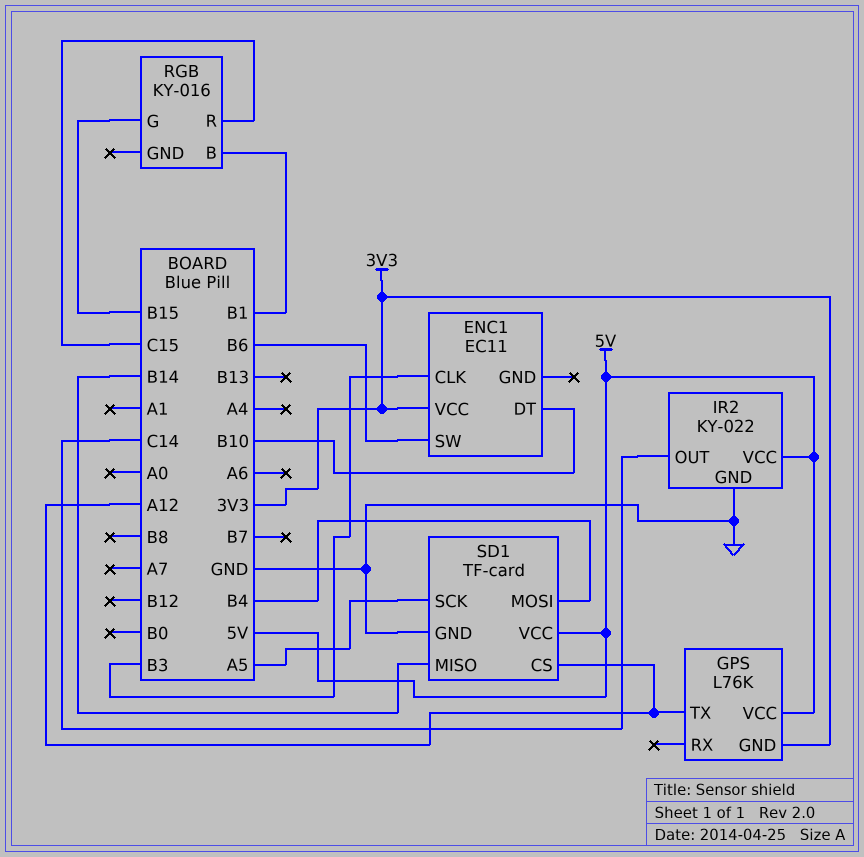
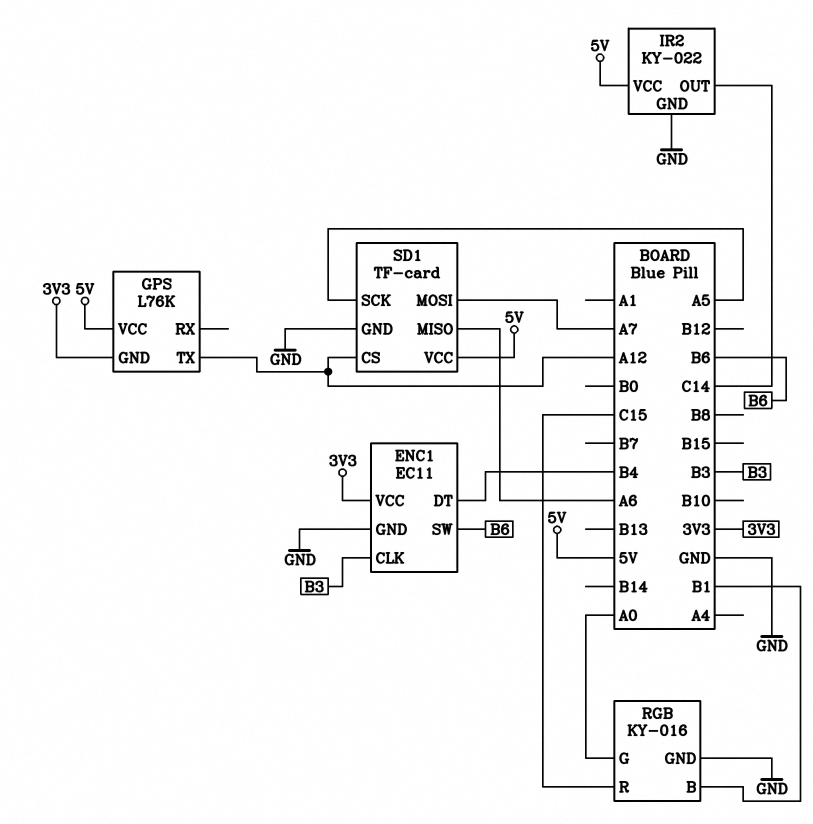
ENC1 pin DT: B10 -> B4
ENC1 pin GND: none -> GND
RGB pin G: B15 -> A0
RGB pin GND: none -> GND
SD1 pin MISO: B14 -> A6
SD1 pin MOSI: B4 -> A7

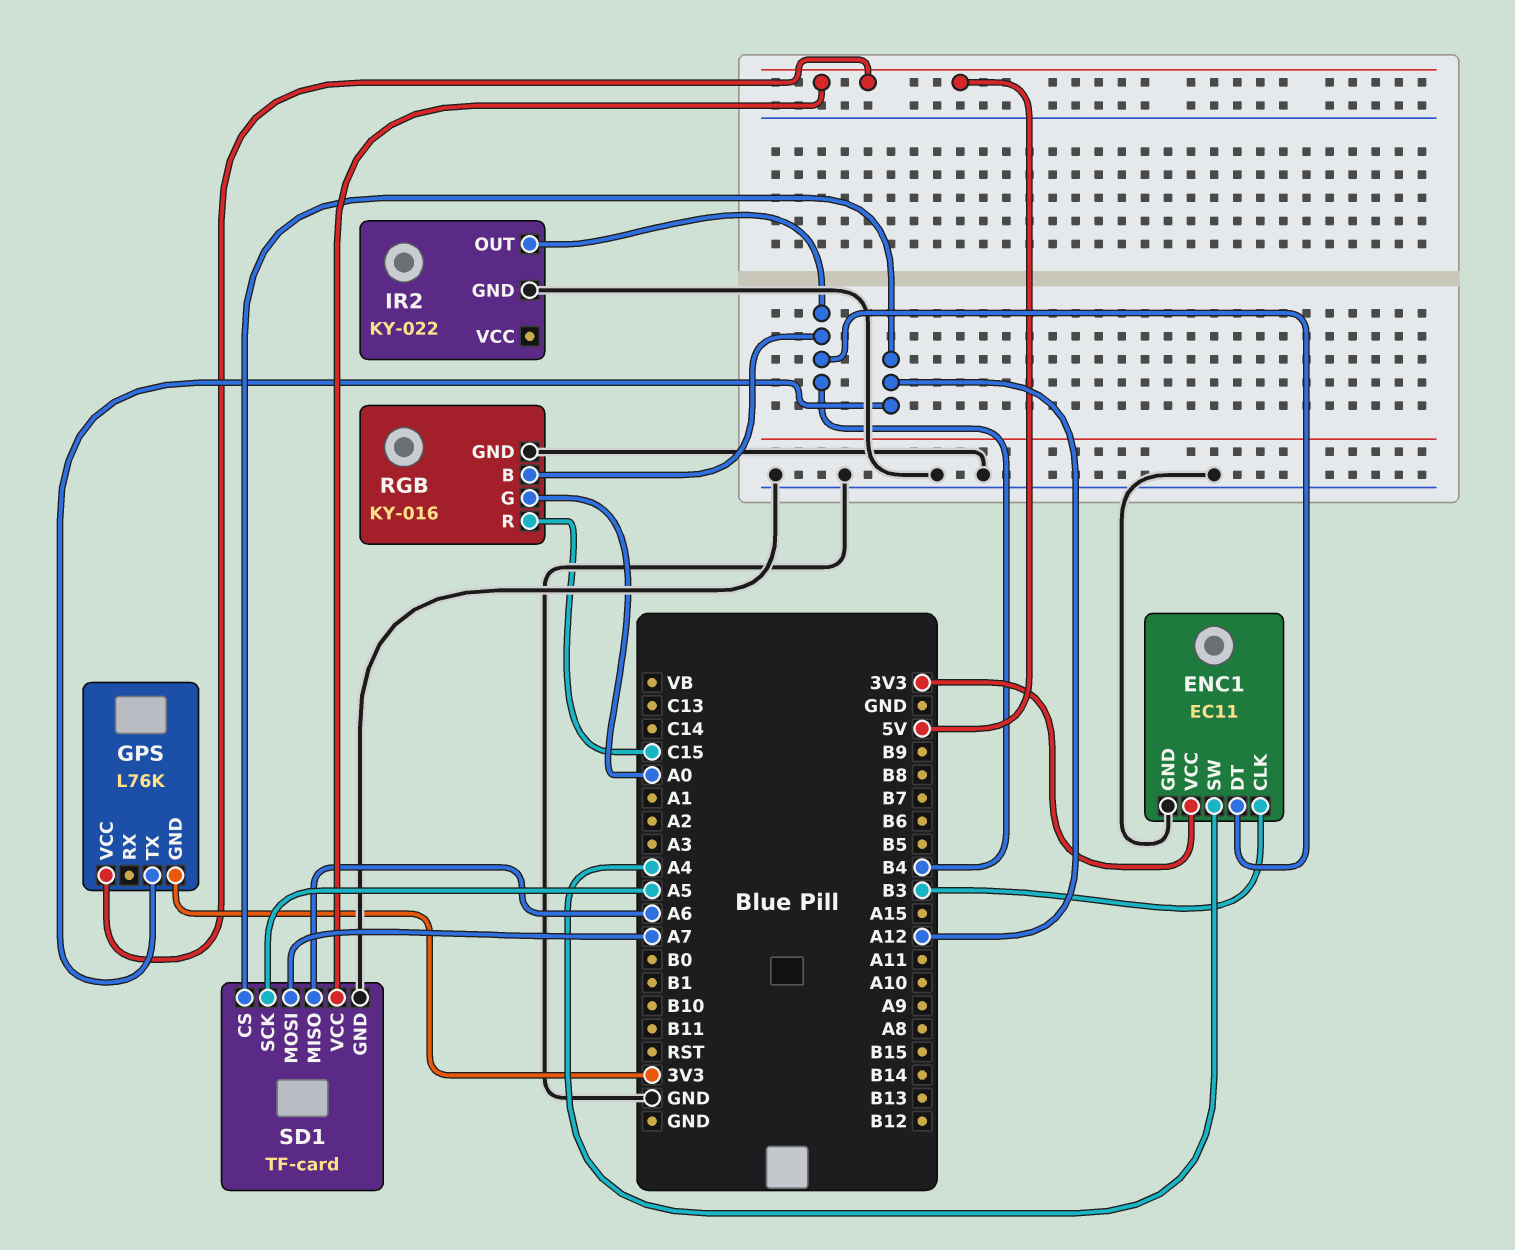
ENC1 pin SW: B6 -> A4
IR2 pin OUT: C14 -> B4
IR2 pin VCC: 5V -> none
RGB pin B: B1 -> B4

